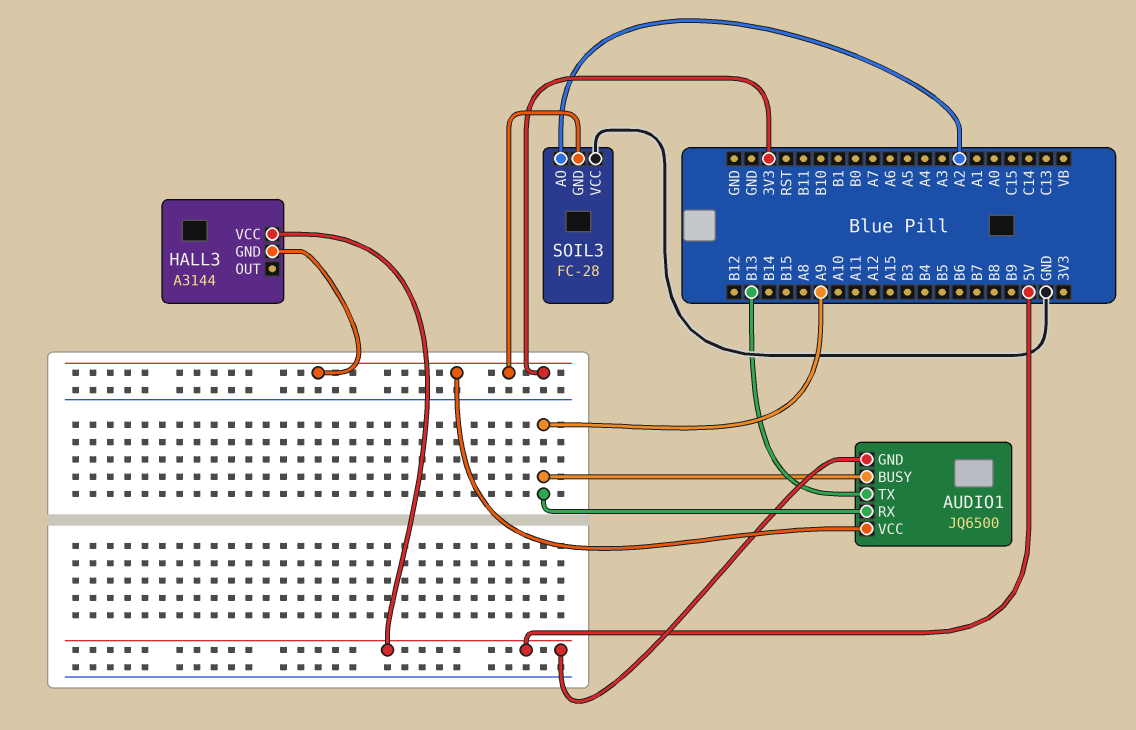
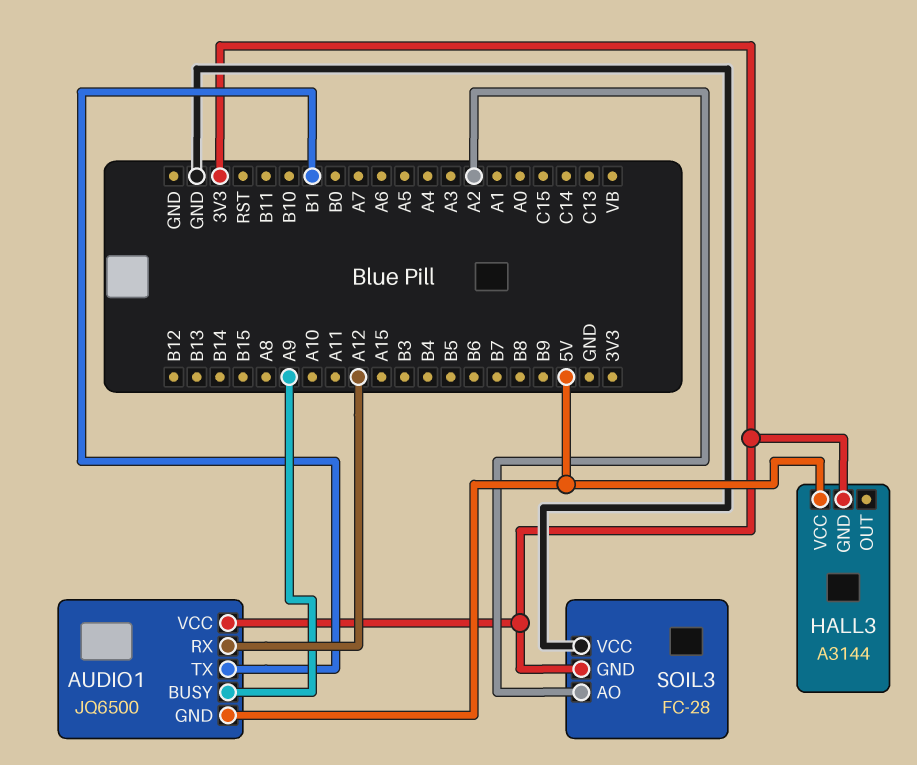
AUDIO1 pin RX: A9 -> A12
AUDIO1 pin TX: B13 -> B1

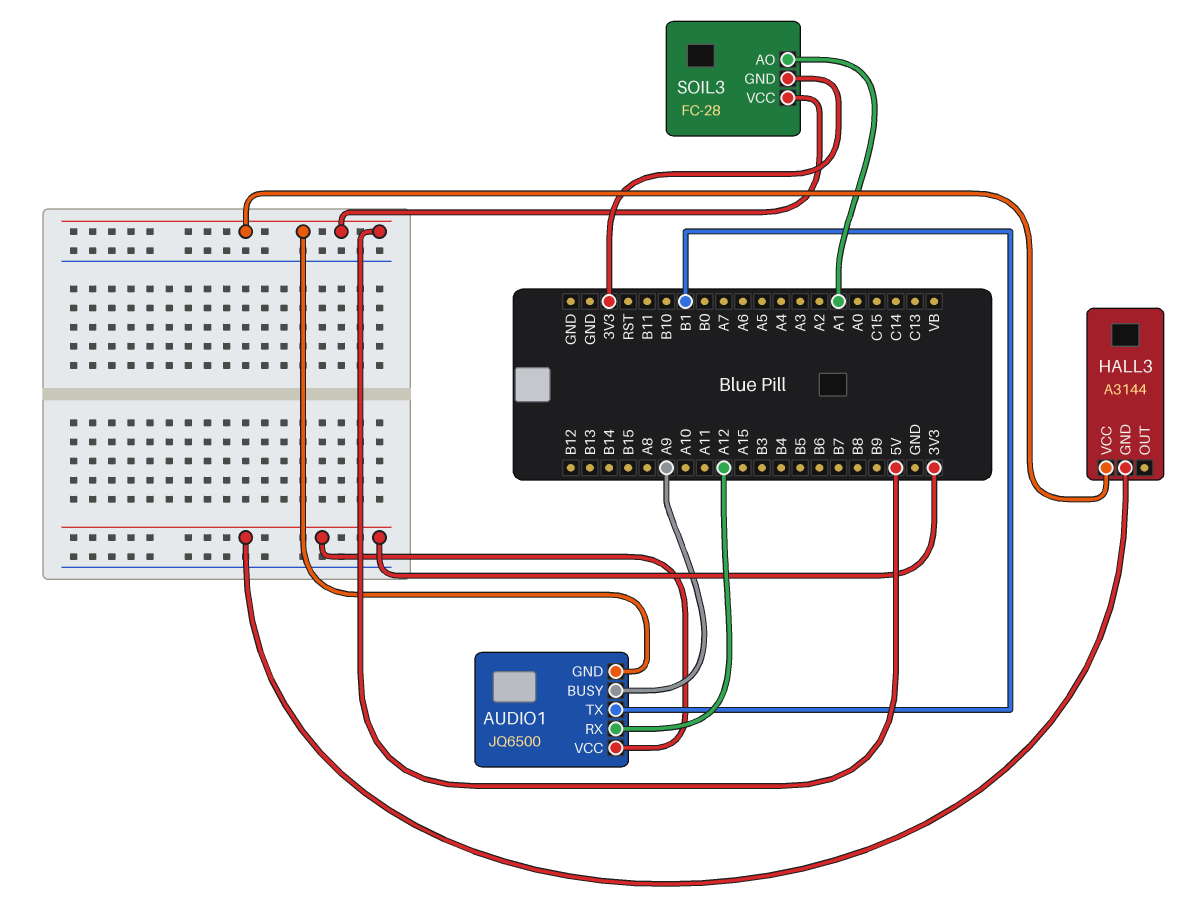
SOIL3 pin AO: A2 -> A1
SOIL3 pin VCC: GND -> 5V

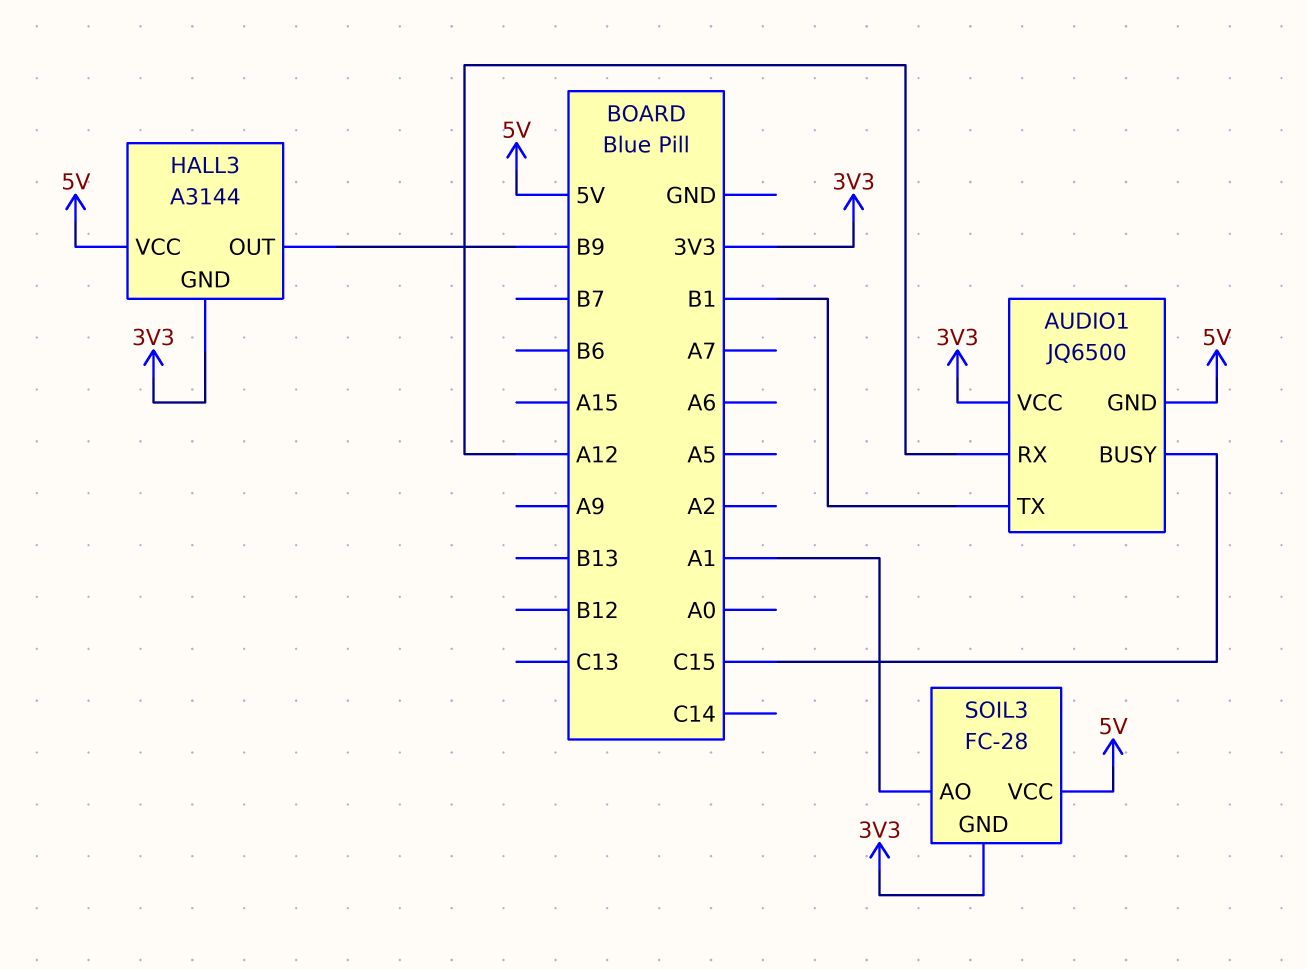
AUDIO1 pin BUSY: A9 -> C15
HALL3 pin OUT: none -> B9

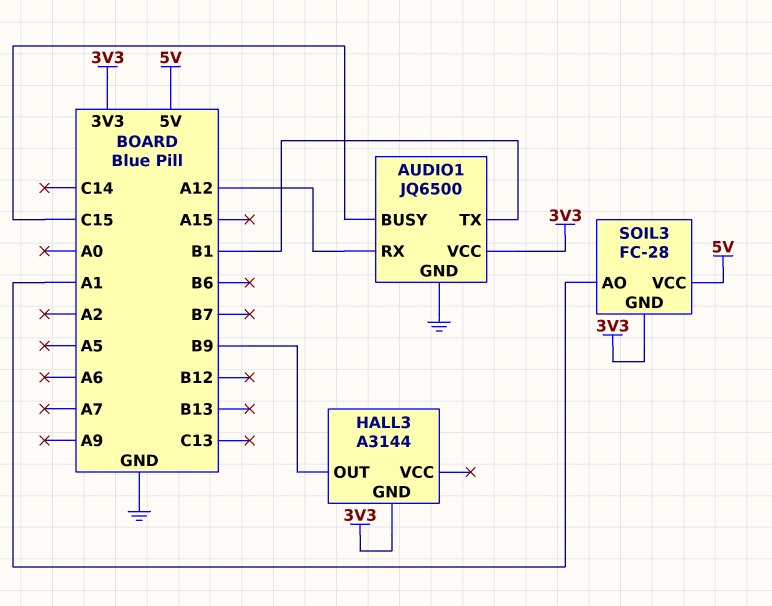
AUDIO1 pin GND: 5V -> GND
HALL3 pin VCC: 5V -> none

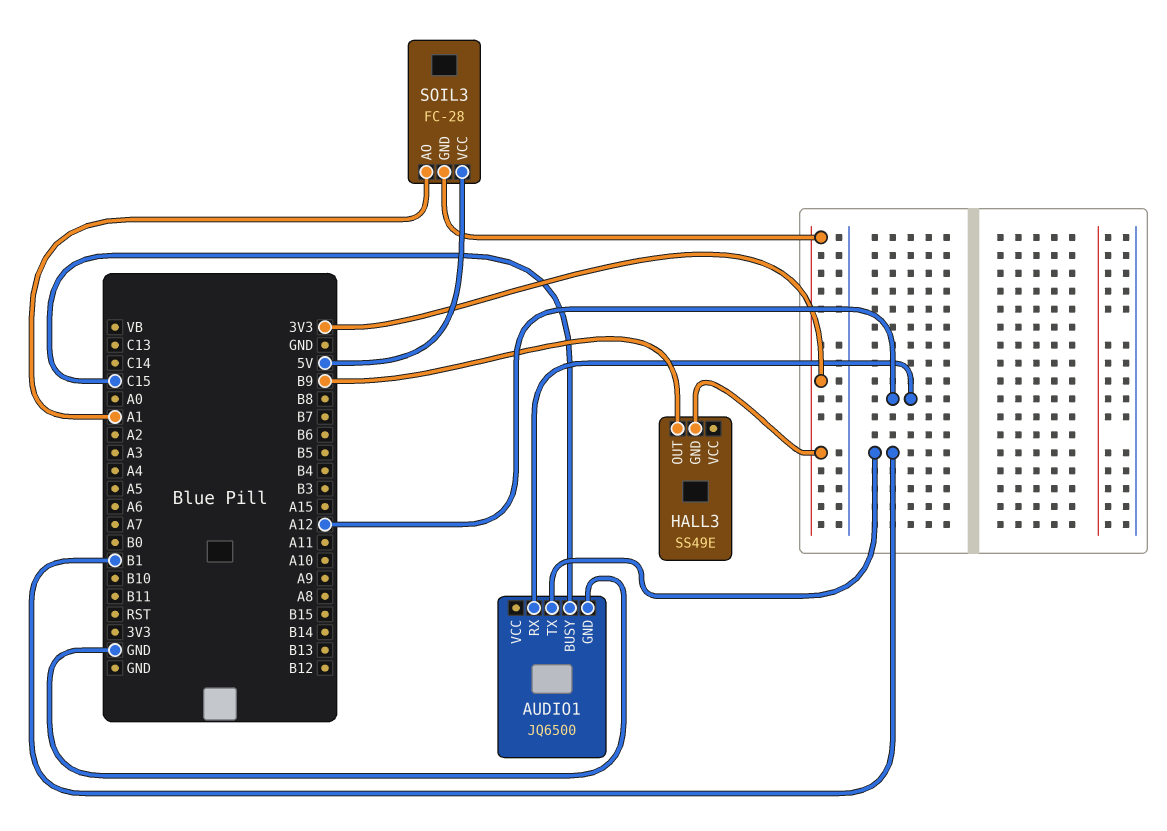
AUDIO1 pin VCC: 3V3 -> none
HALL3: A3144 -> SS49E

